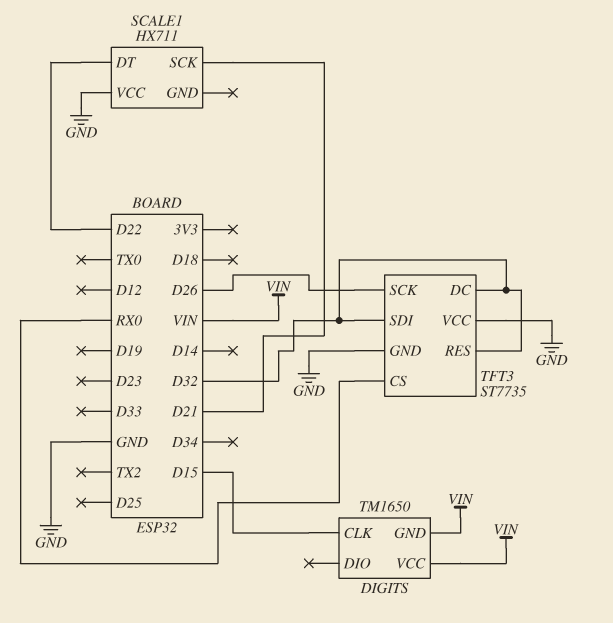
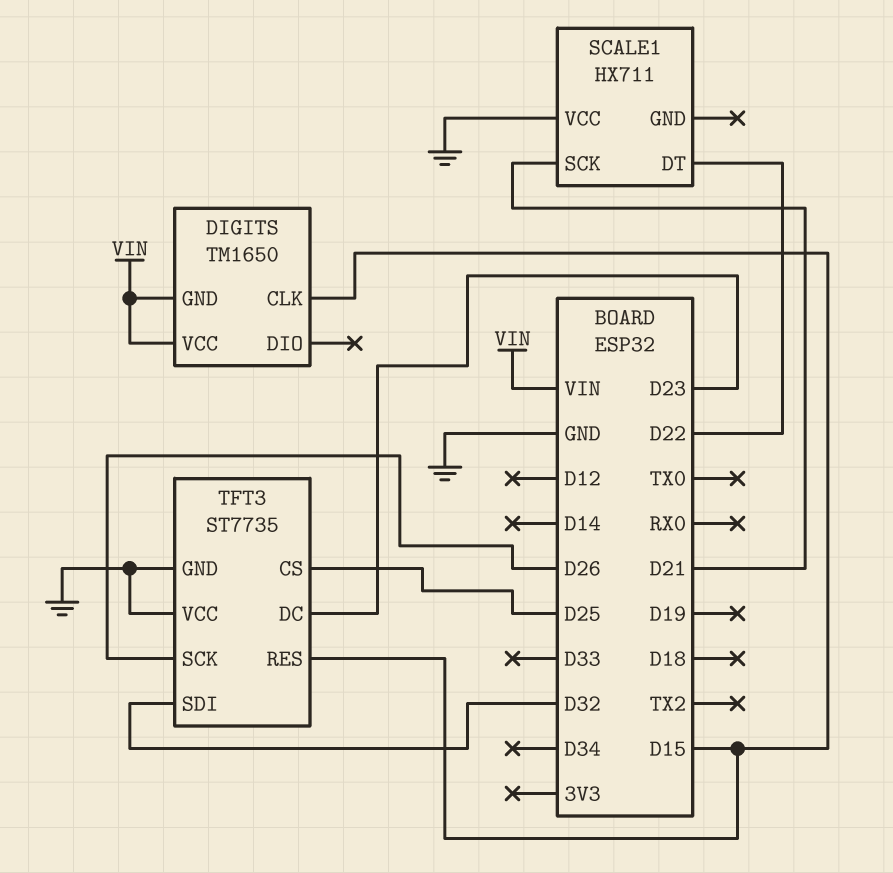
TFT3 pin CS: RX0 -> D25
TFT3 pin DC: D32 -> D23
TFT3 pin RES: D32 -> D15

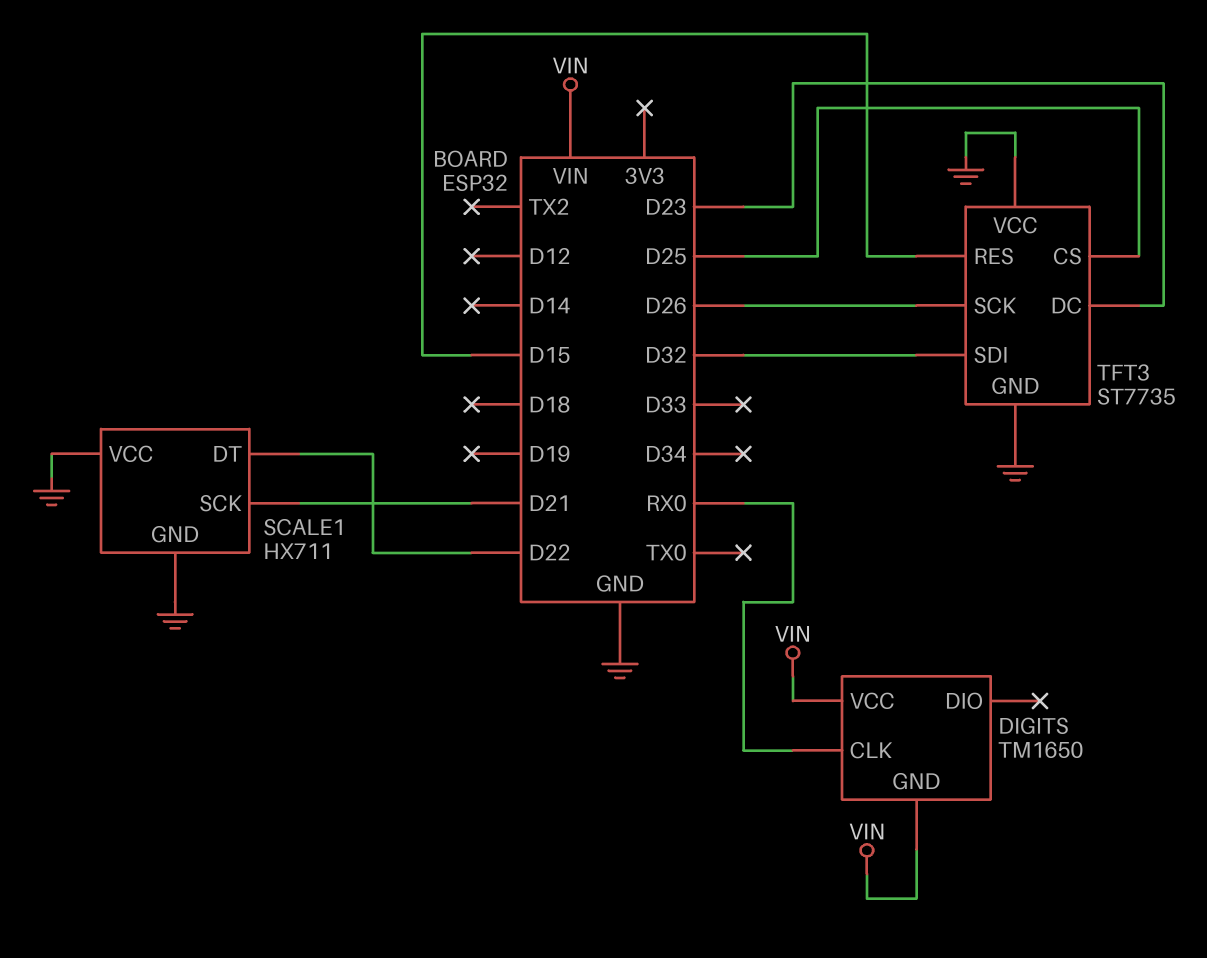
DIGITS pin CLK: D15 -> RX0
SCALE1 pin GND: none -> GND

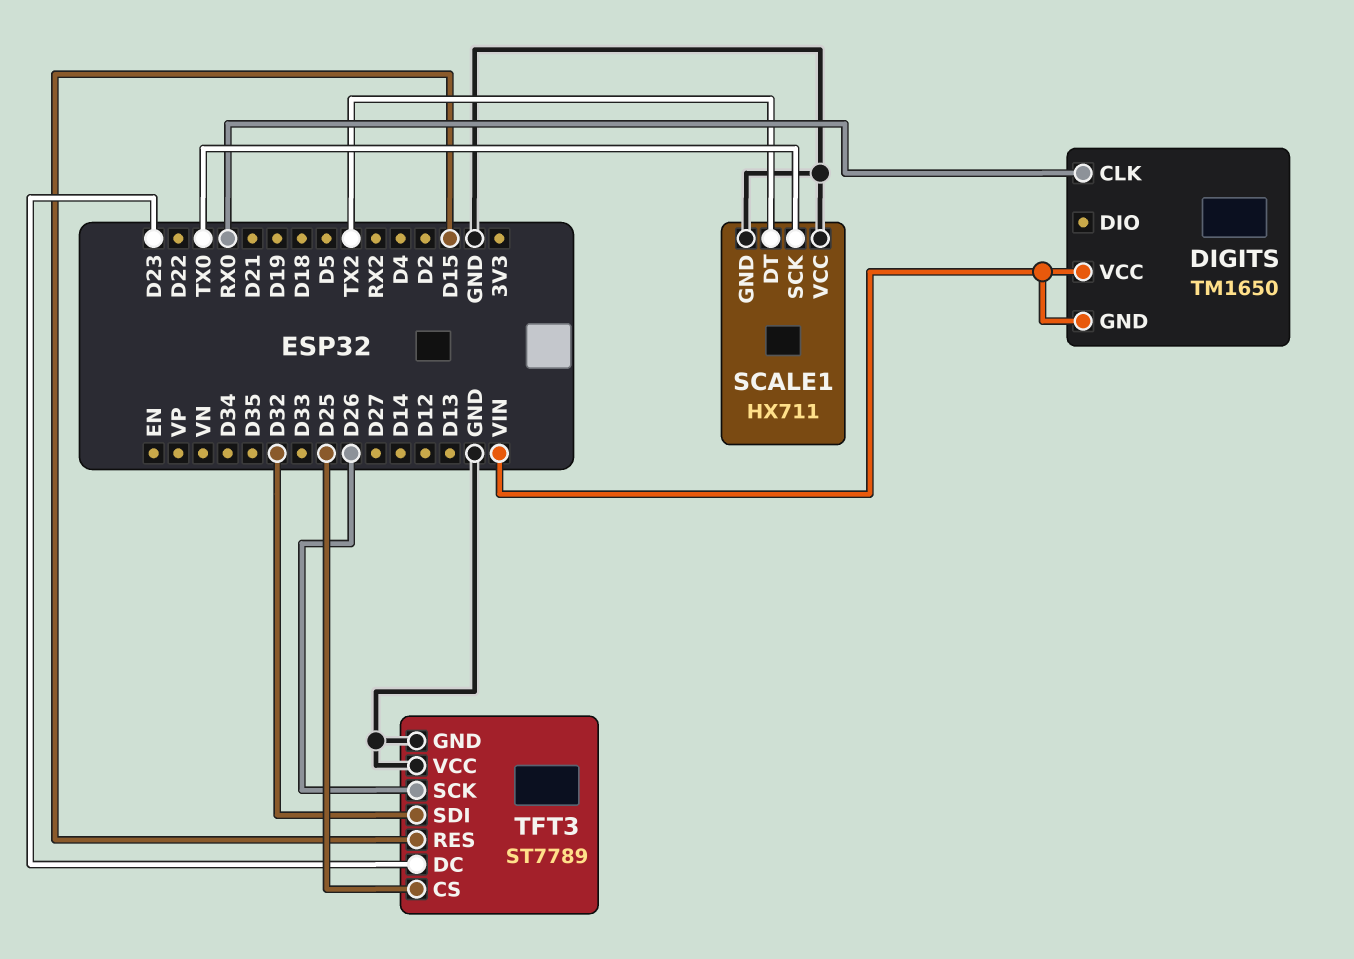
SCALE1 pin DT: D22 -> TX2
SCALE1 pin SCK: D21 -> TX0
TFT3: ST7735 -> ST7789

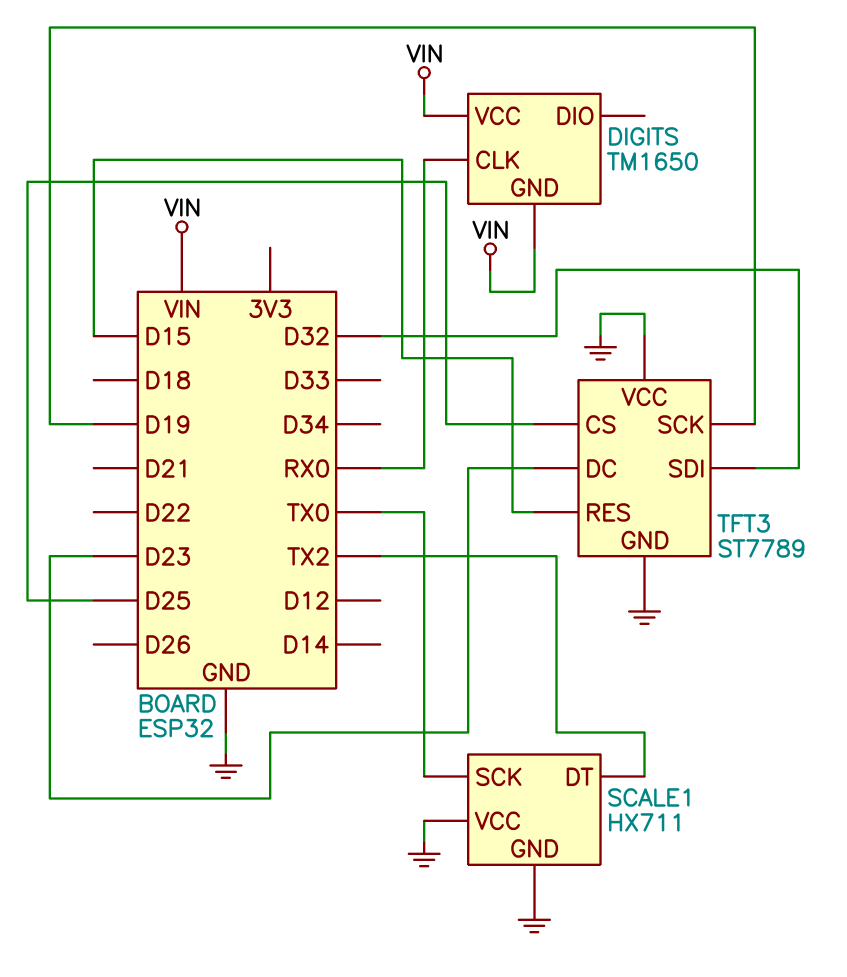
TFT3 pin SCK: D26 -> D19

